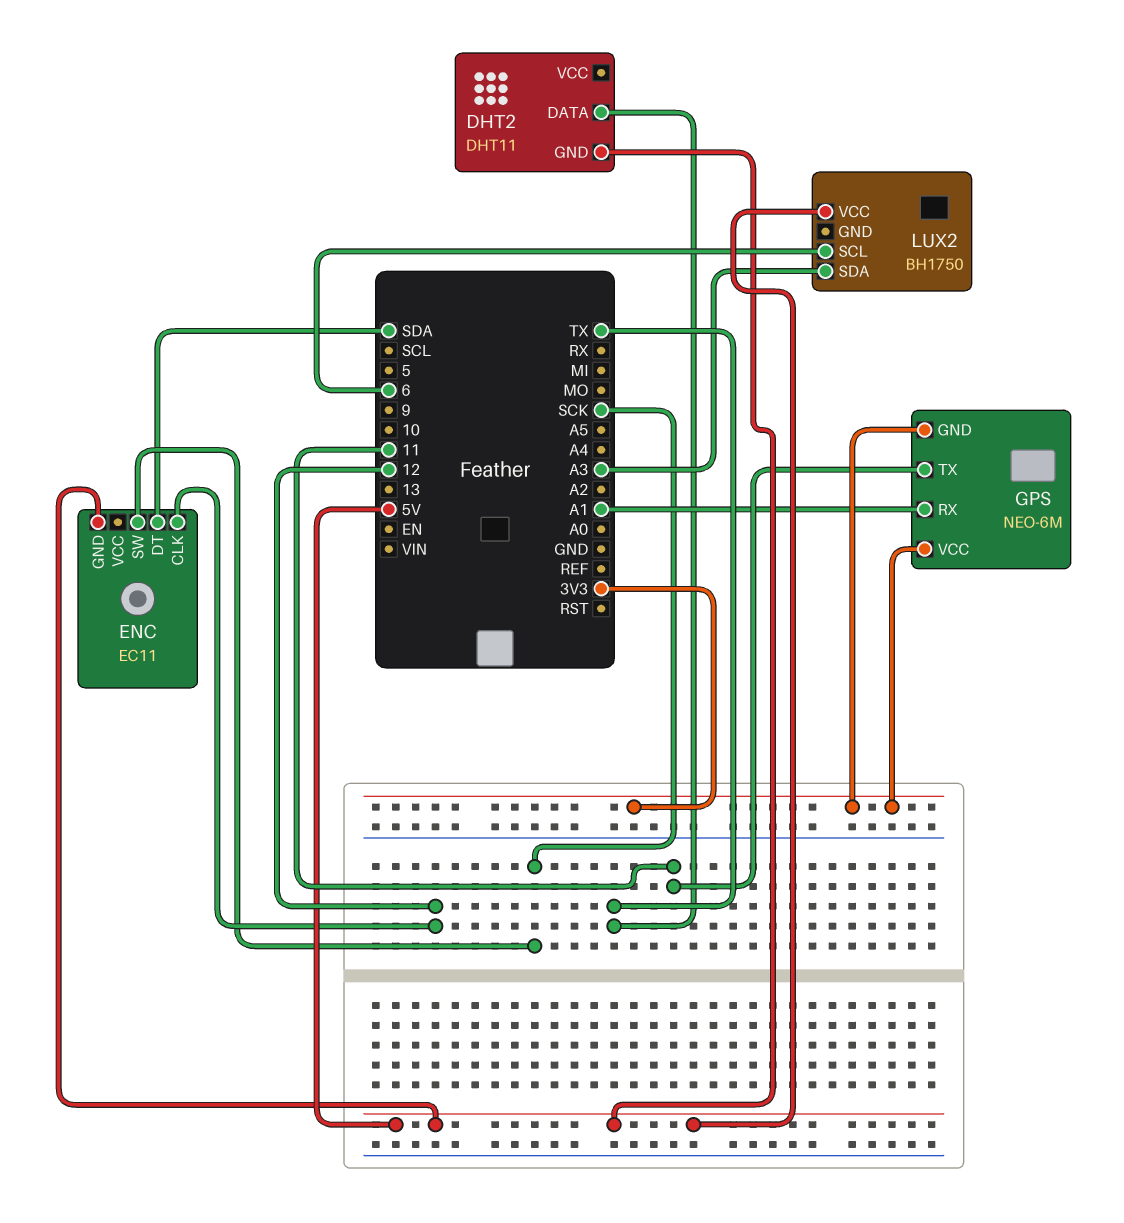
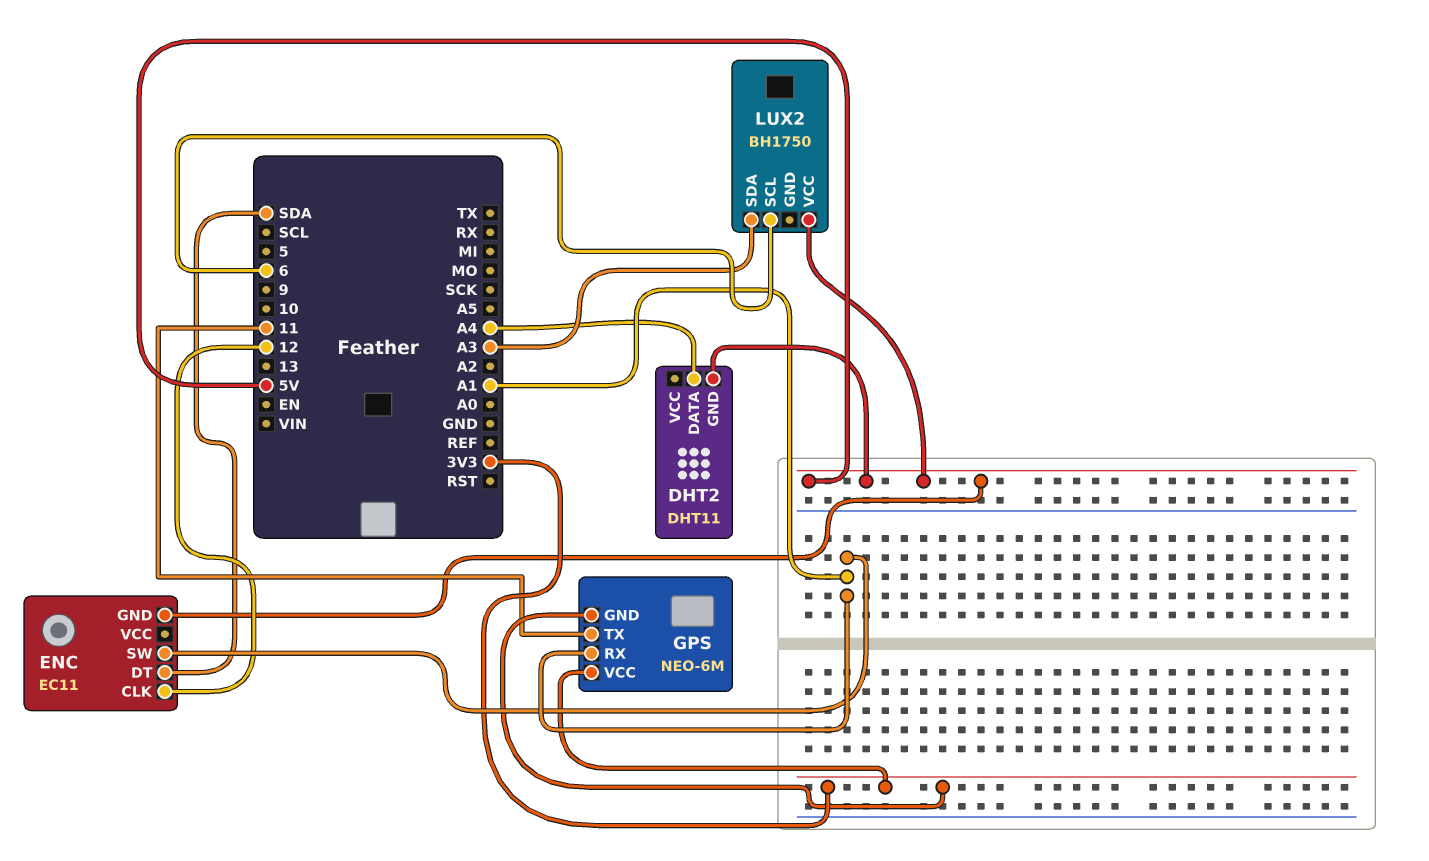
DHT2 pin DATA: TX -> A4
ENC pin SW: SCK -> A1

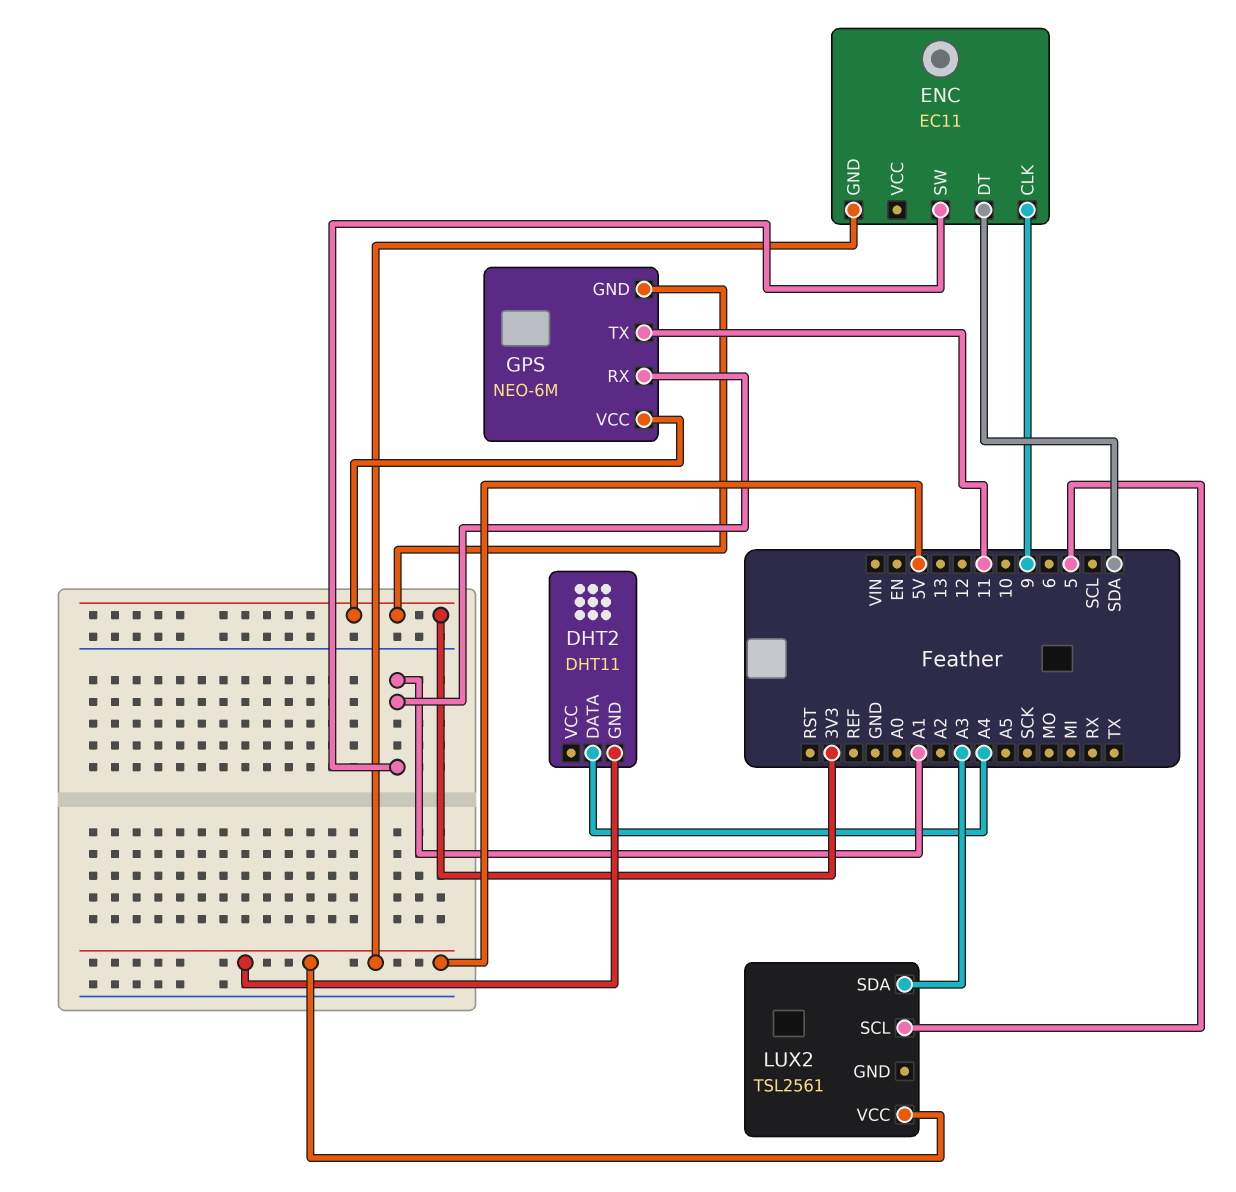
ENC pin CLK: 12 -> 9
LUX2: BH1750 -> TSL2561
LUX2 pin SCL: 6 -> 5

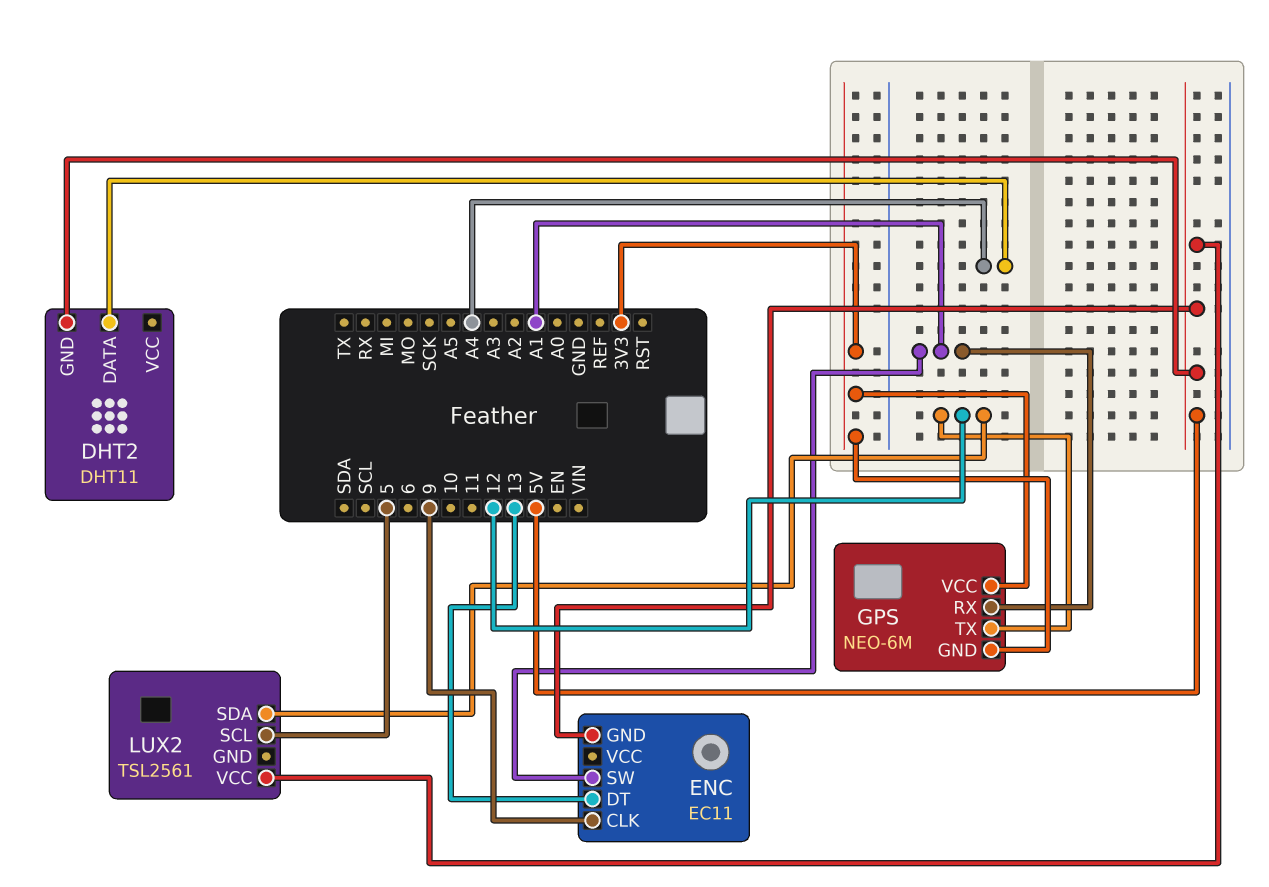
ENC pin DT: SDA -> 13
GPS pin TX: 11 -> 12
LUX2 pin SDA: A3 -> 12

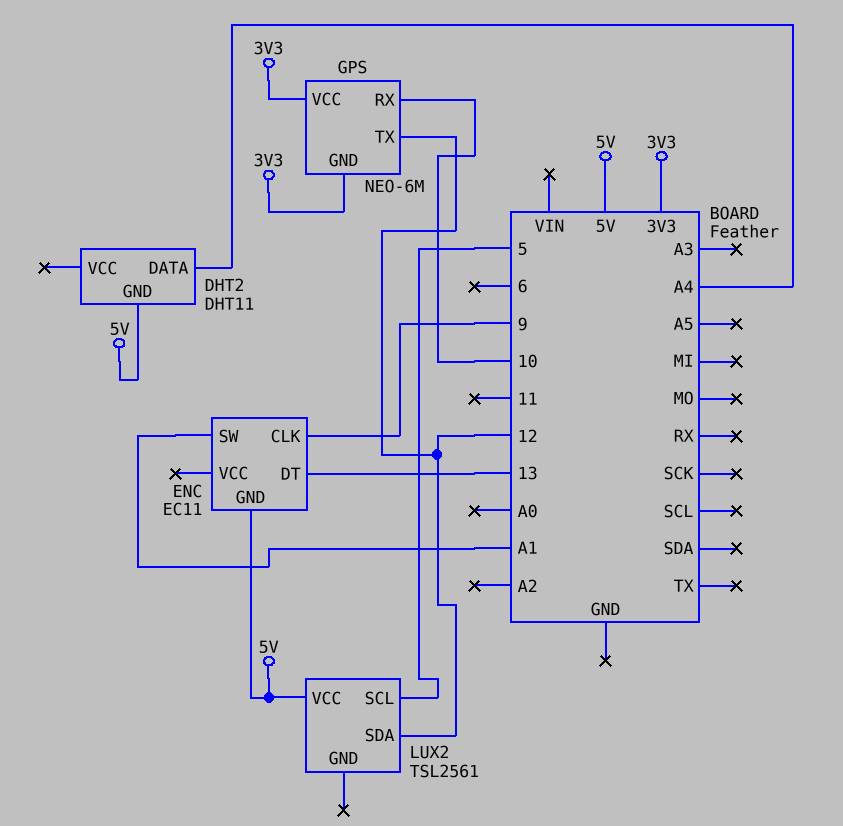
GPS pin RX: A1 -> 10

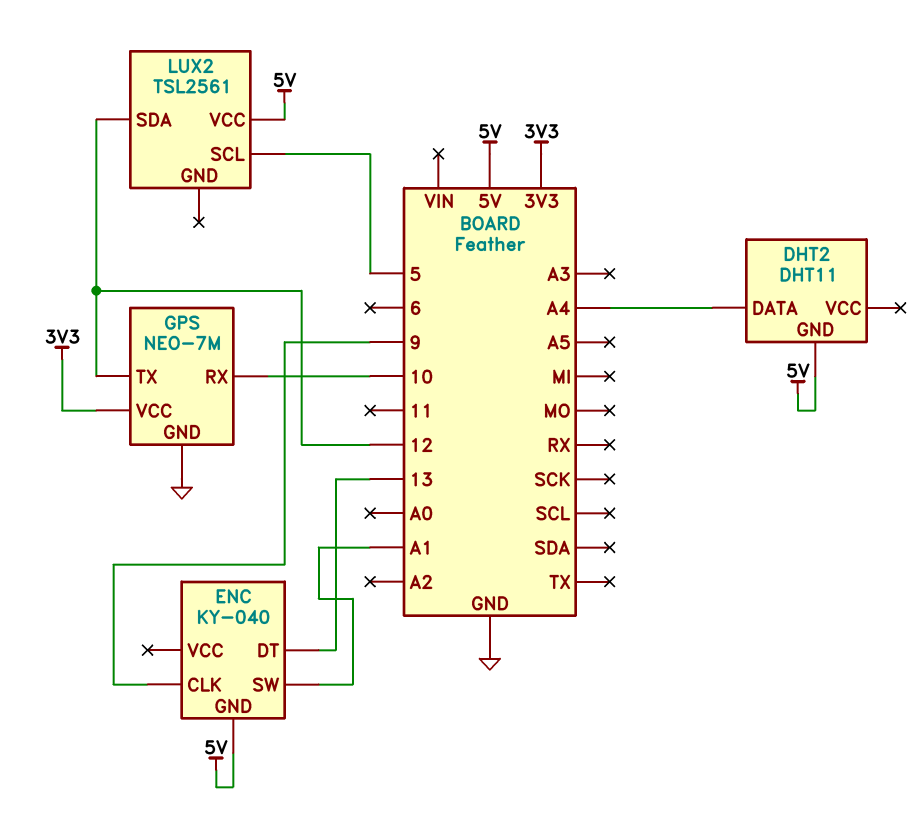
ENC: EC11 -> KY-040
GPS: NEO-6M -> NEO-7M
GPS pin GND: 3V3 -> GND

